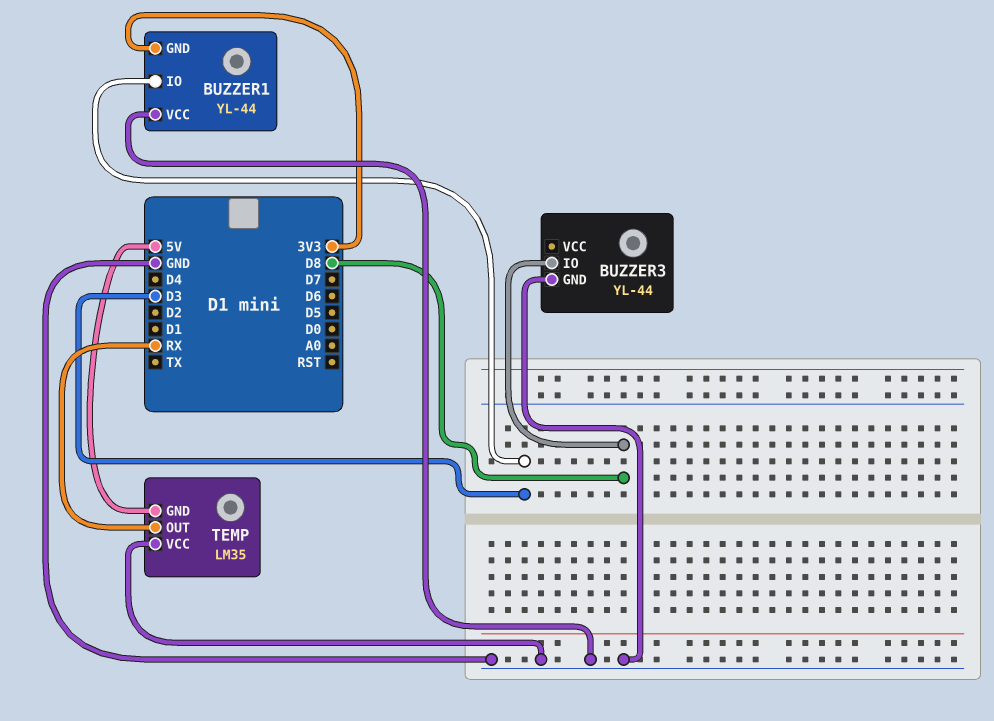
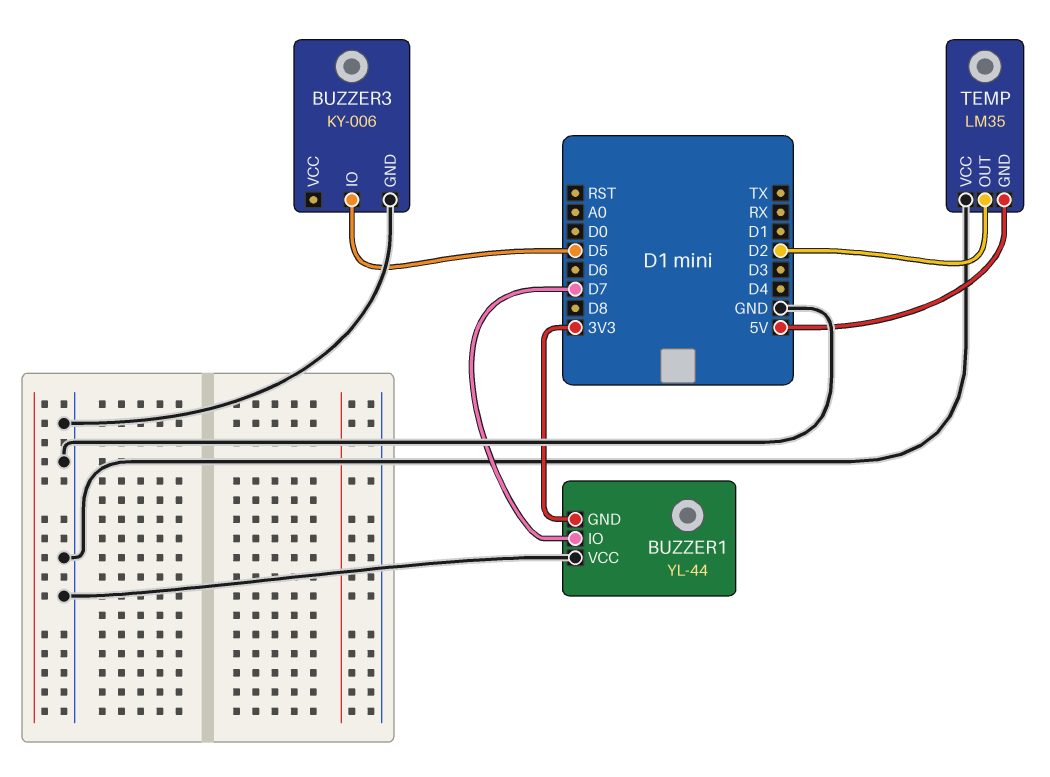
BUZZER1 pin IO: D3 -> D7
BUZZER3: YL-44 -> KY-006
BUZZER3 pin IO: D8 -> D5
TEMP pin OUT: RX -> D2

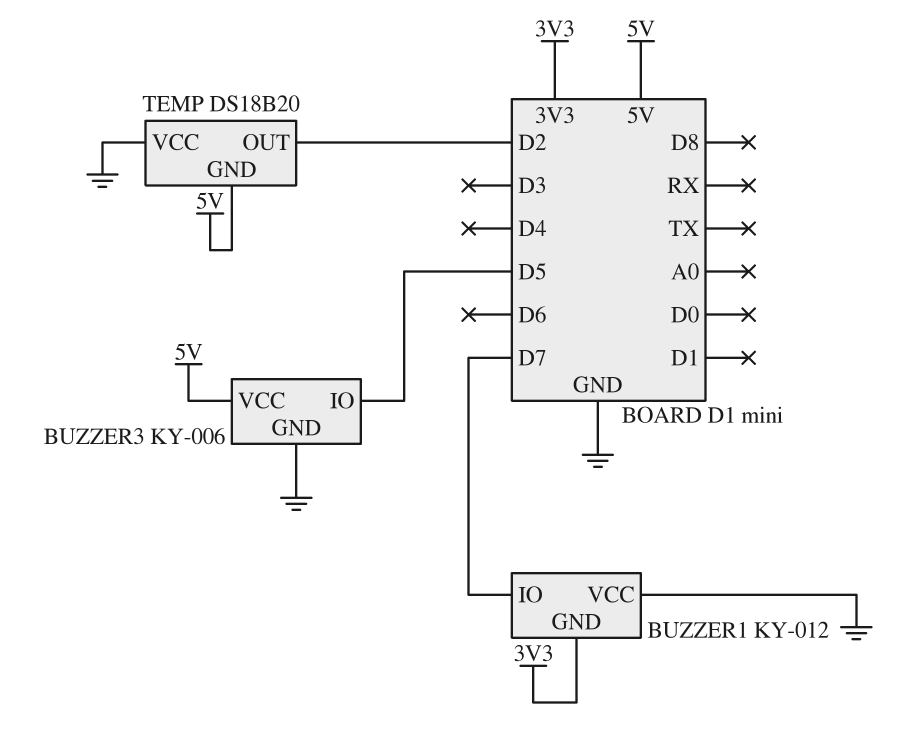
BUZZER1: YL-44 -> KY-012
BUZZER3 pin VCC: none -> 5V
TEMP: LM35 -> DS18B20

